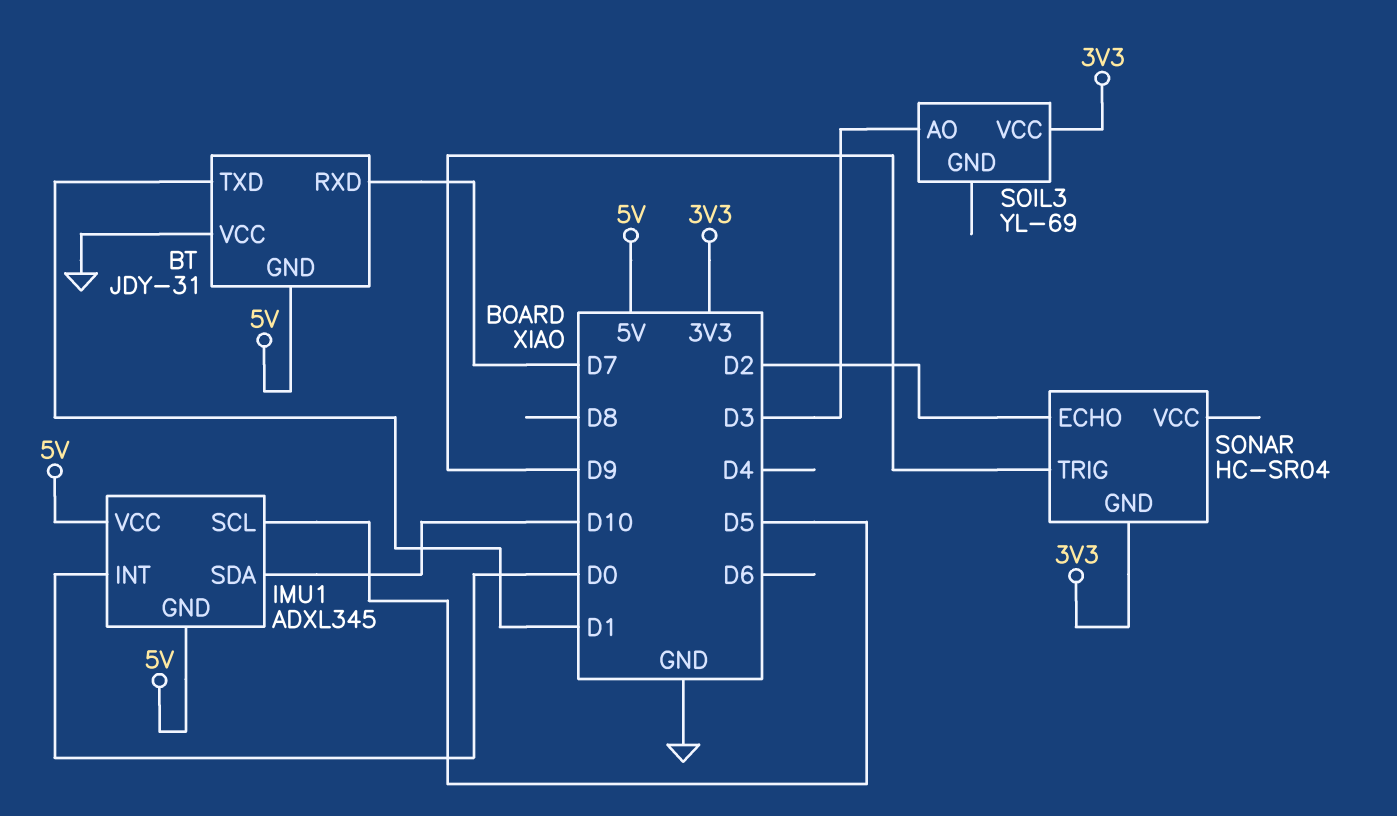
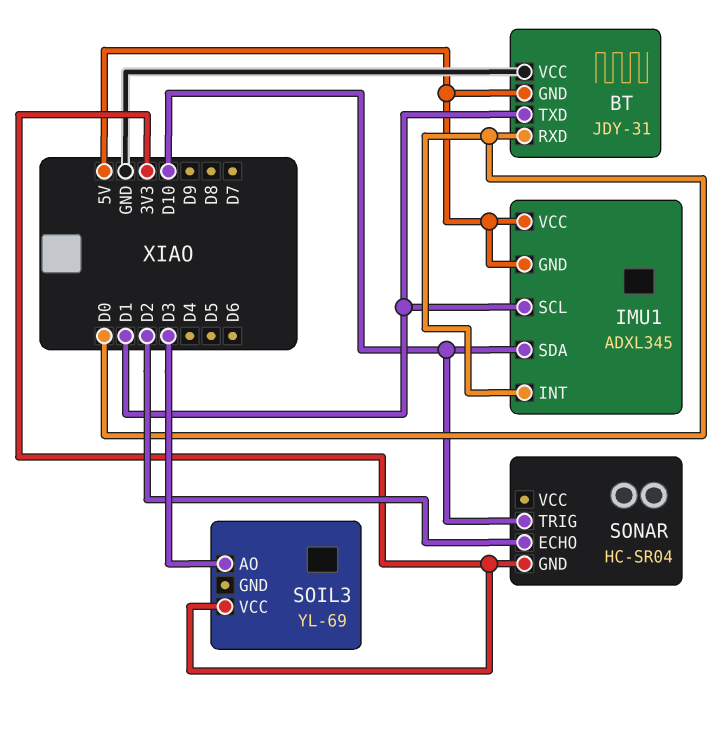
BT pin RXD: D7 -> D0
IMU1 pin SCL: D5 -> D1
SONAR pin TRIG: D9 -> D10

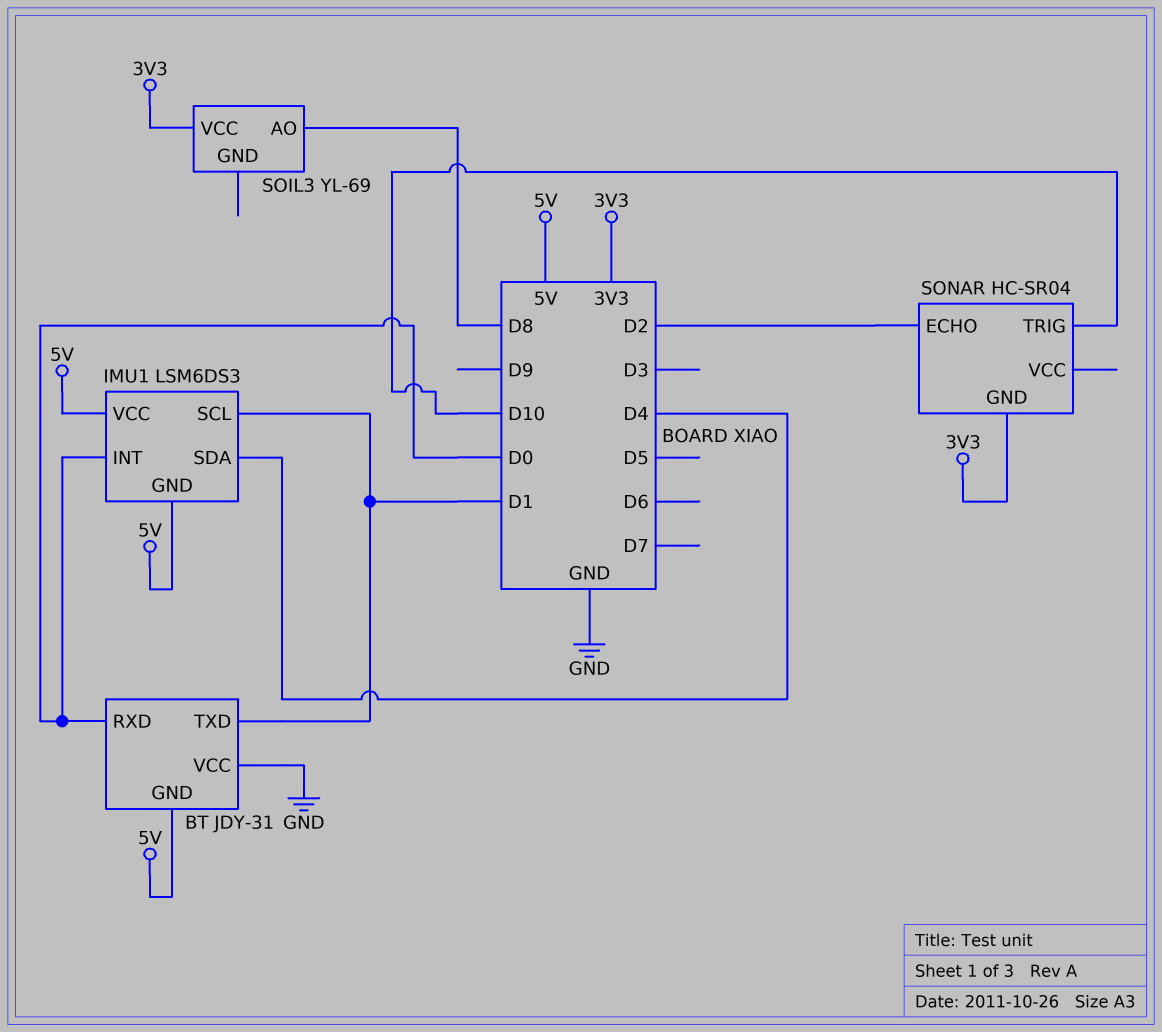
IMU1: ADXL345 -> LSM6DS3
IMU1 pin SDA: D10 -> D4
SOIL3 pin AO: D3 -> D8

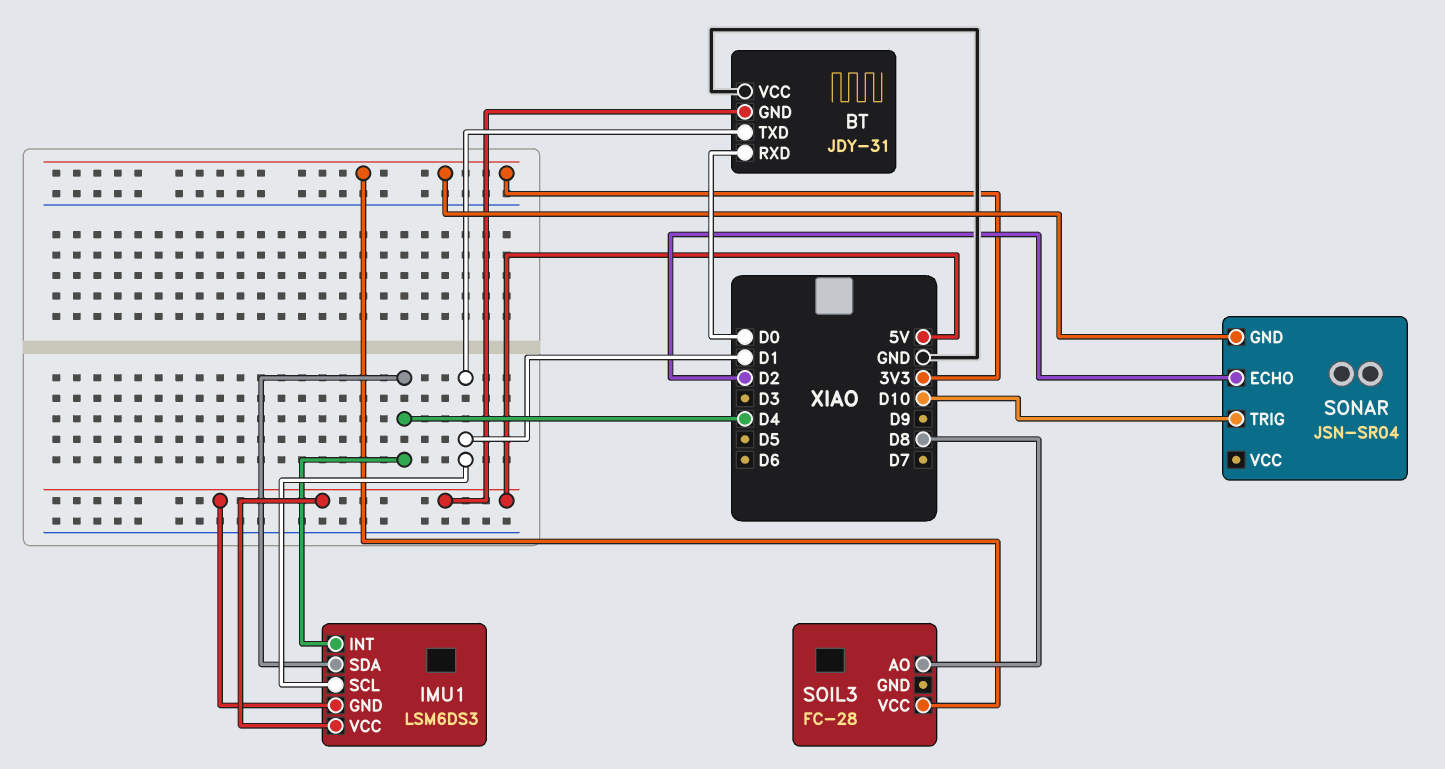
IMU1 pin INT: D0 -> D4
SOIL3: YL-69 -> FC-28
SONAR: HC-SR04 -> JSN-SR04

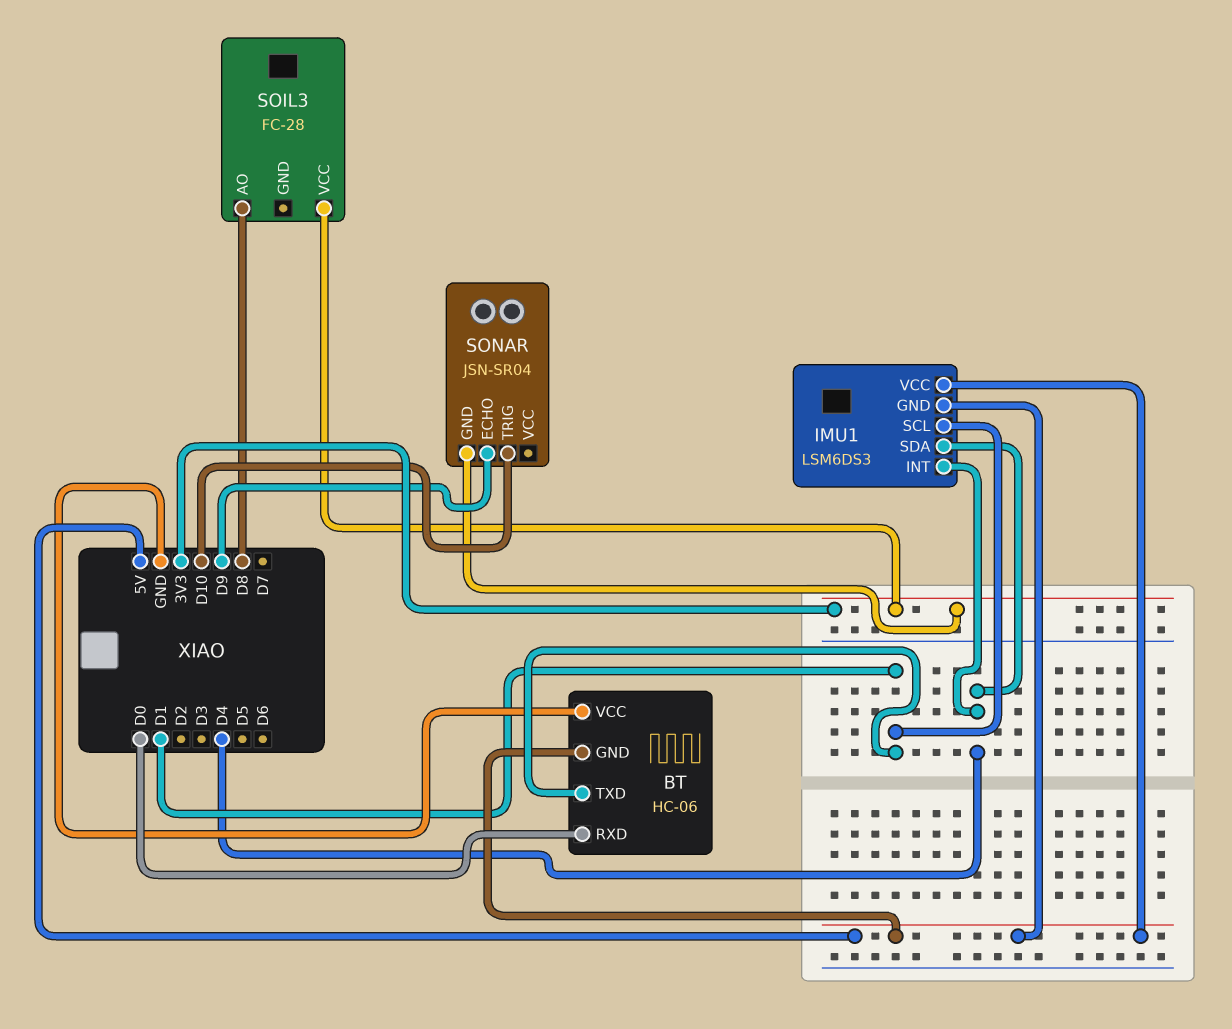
BT: JDY-31 -> HC-06
SONAR pin ECHO: D2 -> D9

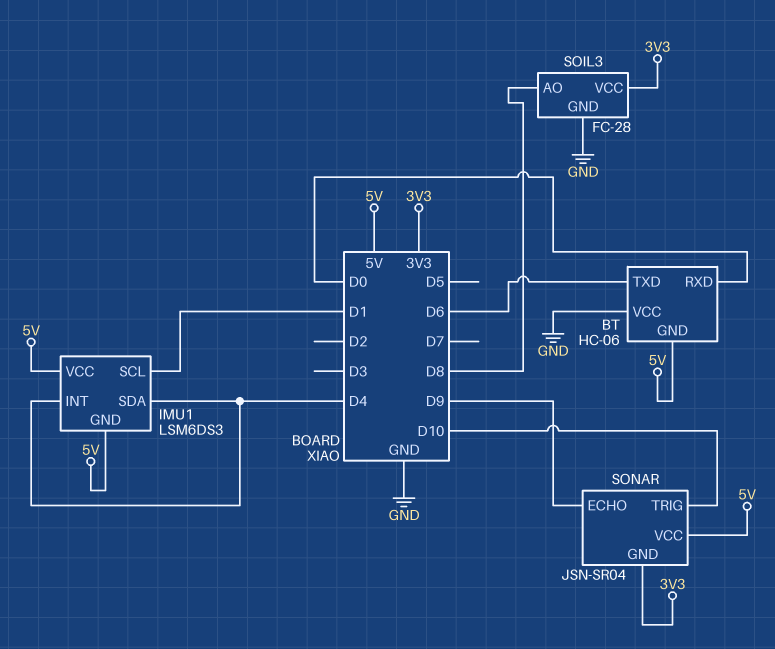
BT pin TXD: D1 -> D6
SOIL3 pin GND: none -> GND
SONAR pin VCC: none -> 5V

